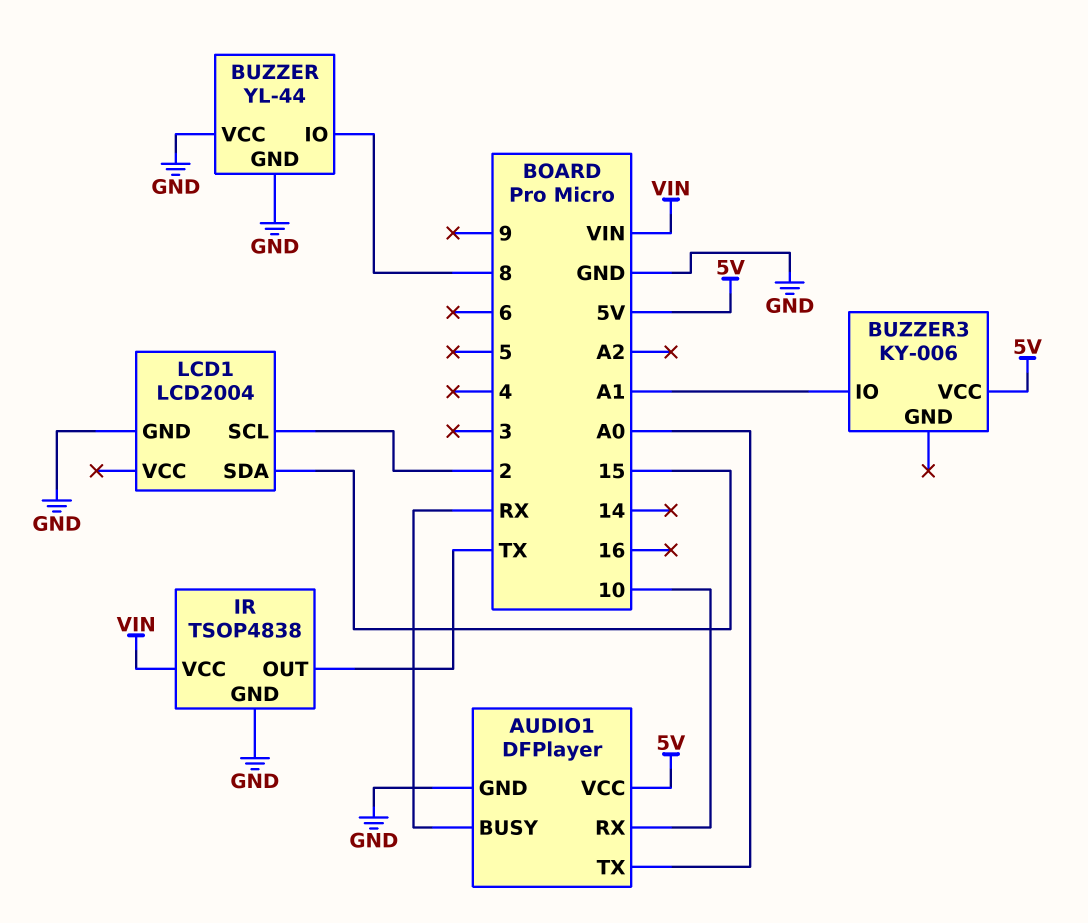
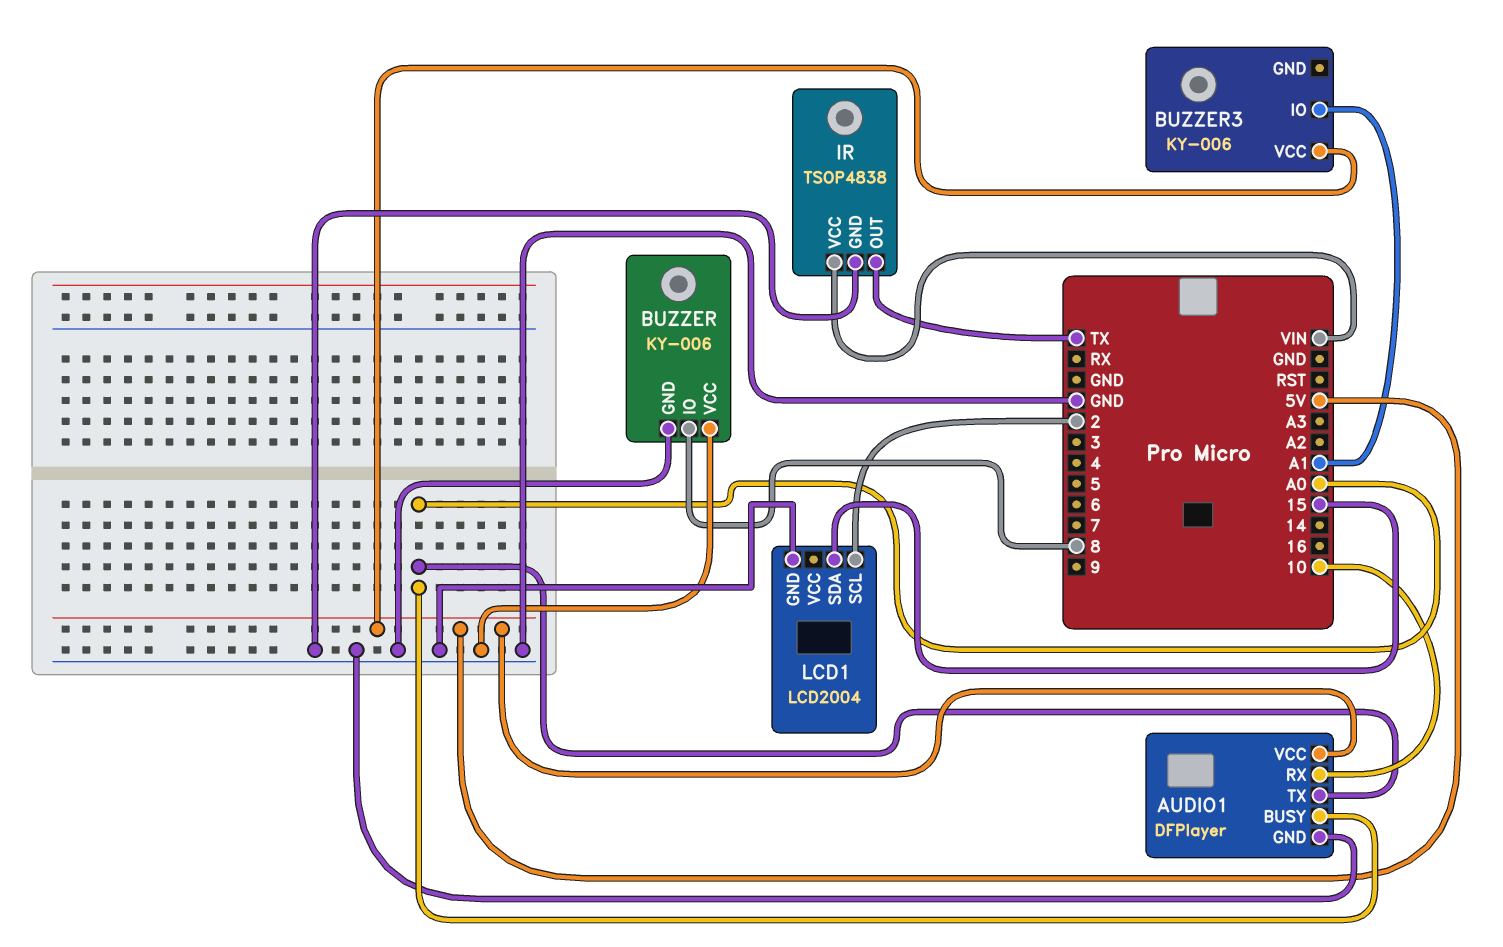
AUDIO1 pin BUSY: RX -> A0
BUZZER: YL-44 -> KY-006

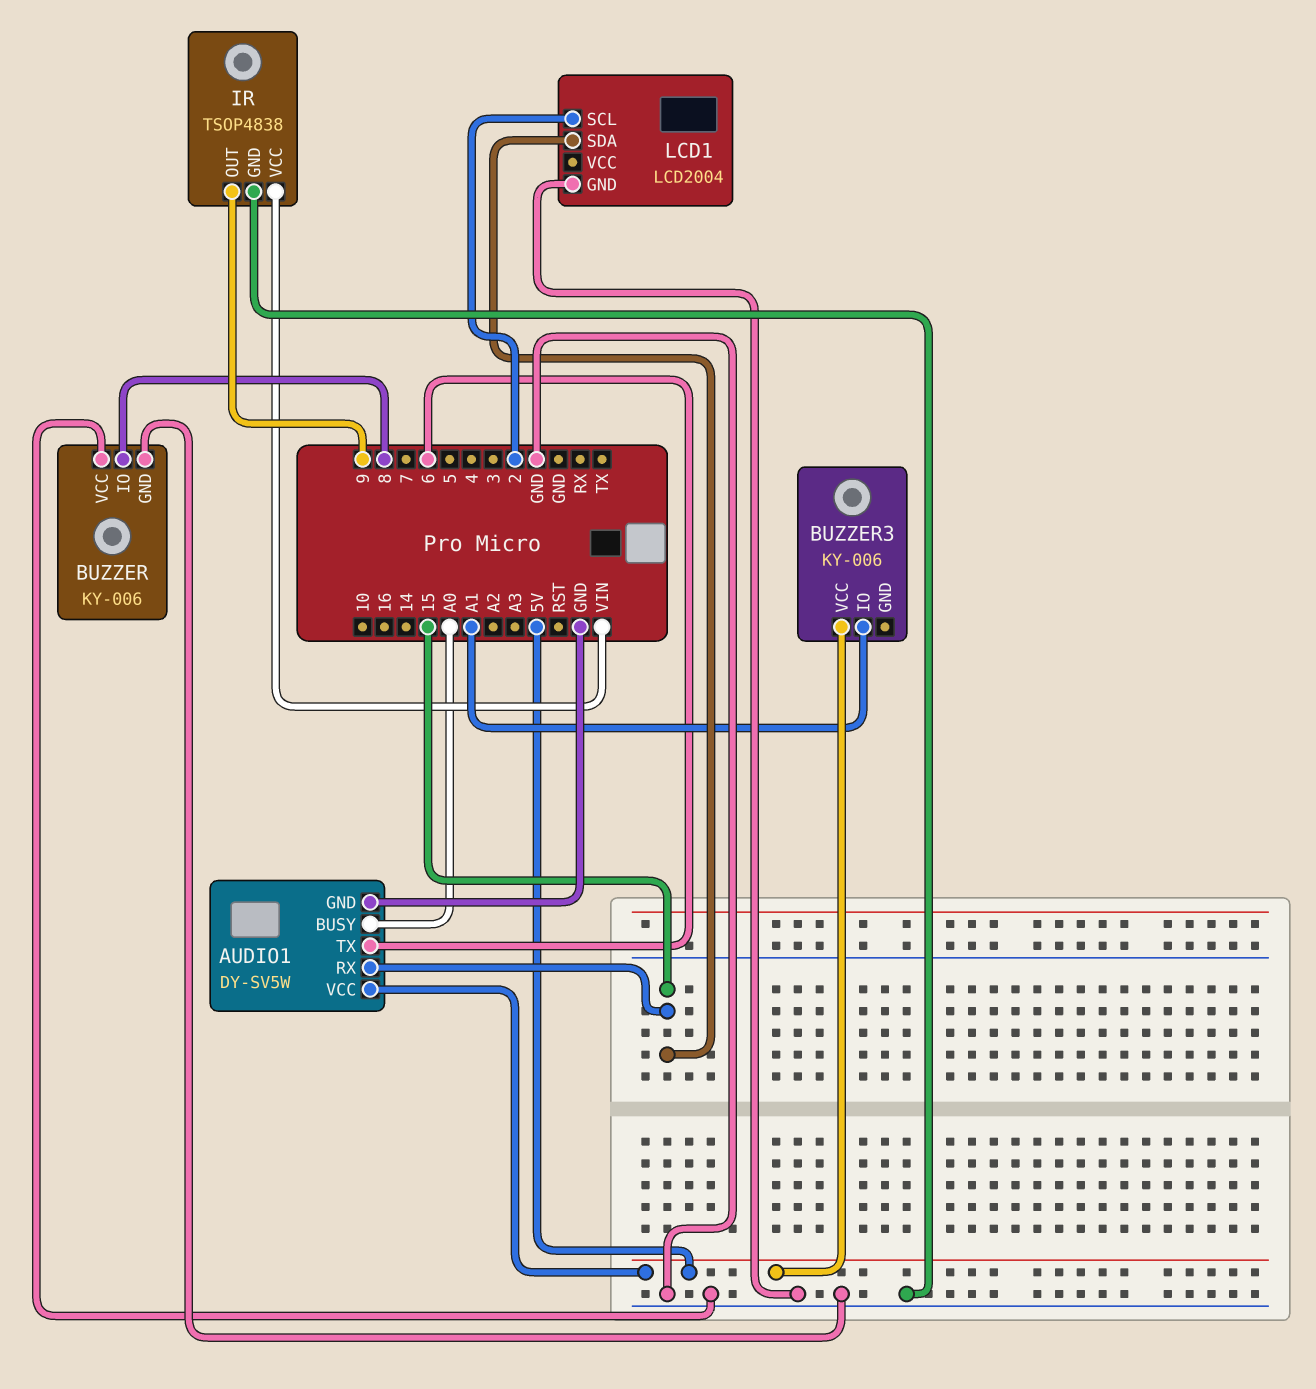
AUDIO1: DFPlayer -> DY-SV5W
AUDIO1 pin RX: 10 -> 15
AUDIO1 pin TX: A0 -> 6
IR pin OUT: TX -> 9

